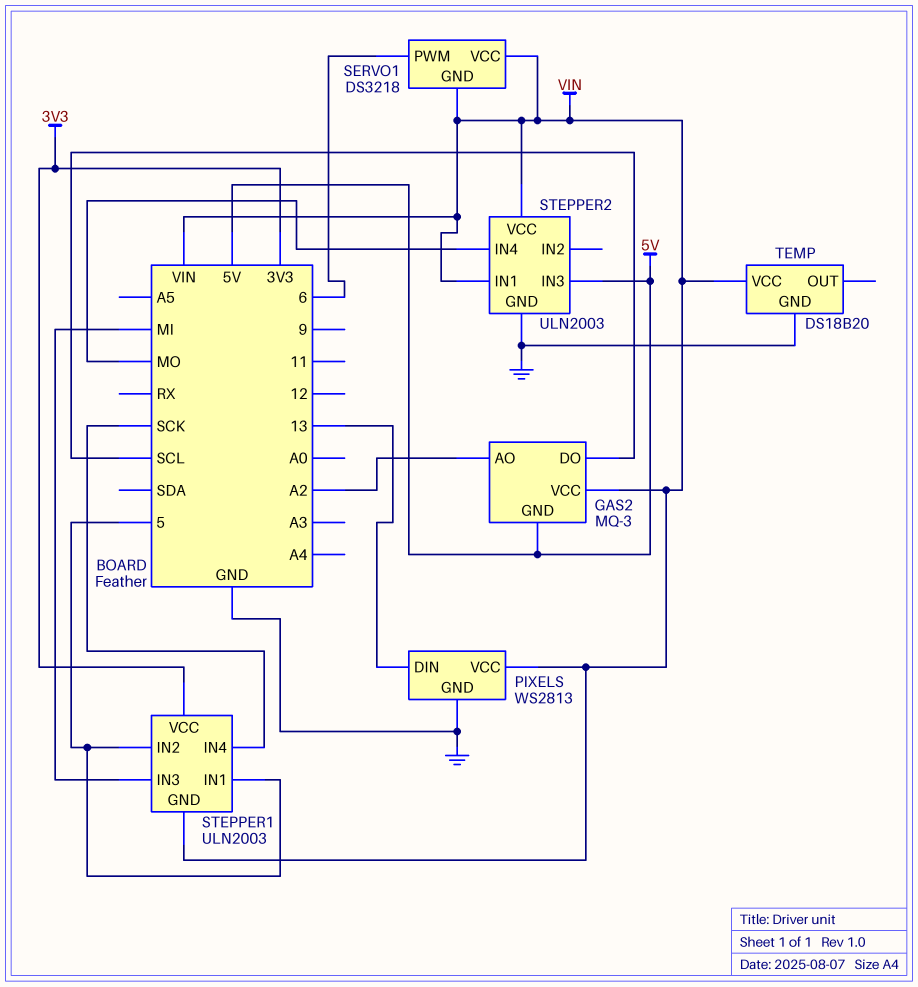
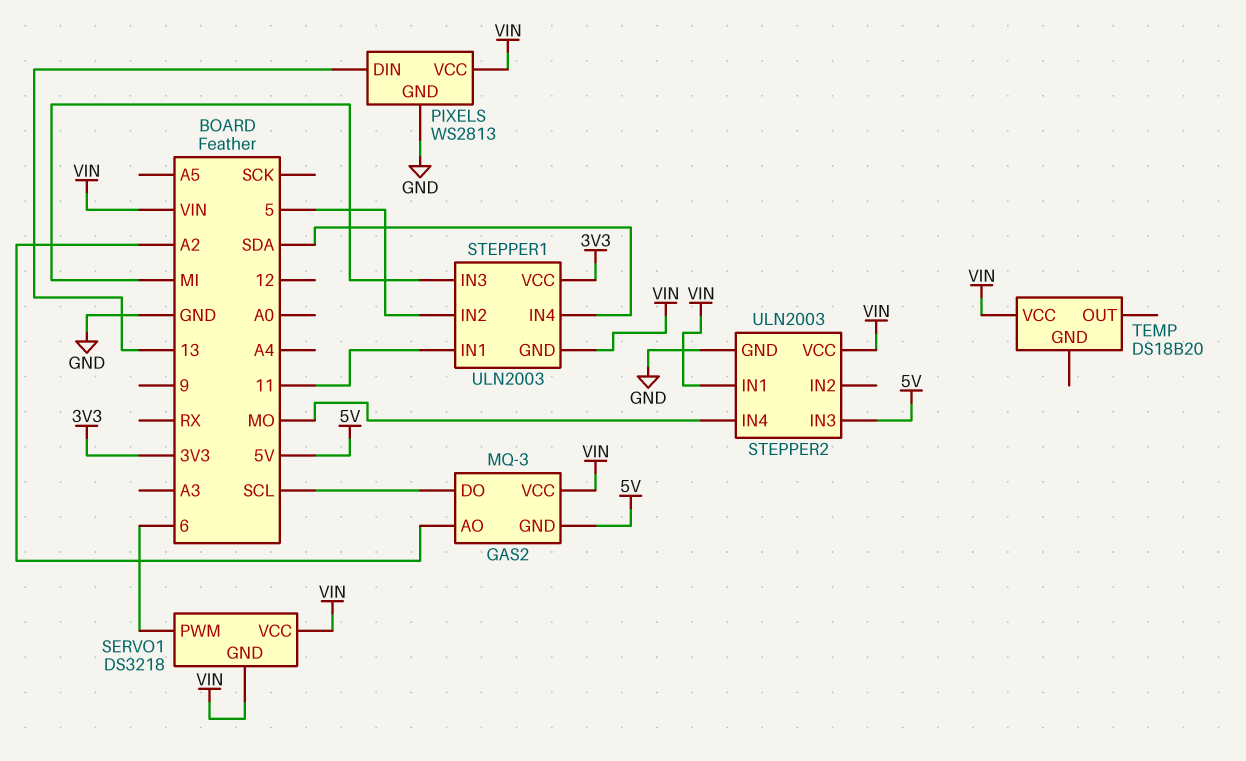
STEPPER1 pin IN1: 5 -> 11
STEPPER1 pin IN4: SCK -> SDA
TEMP pin GND: GND -> none

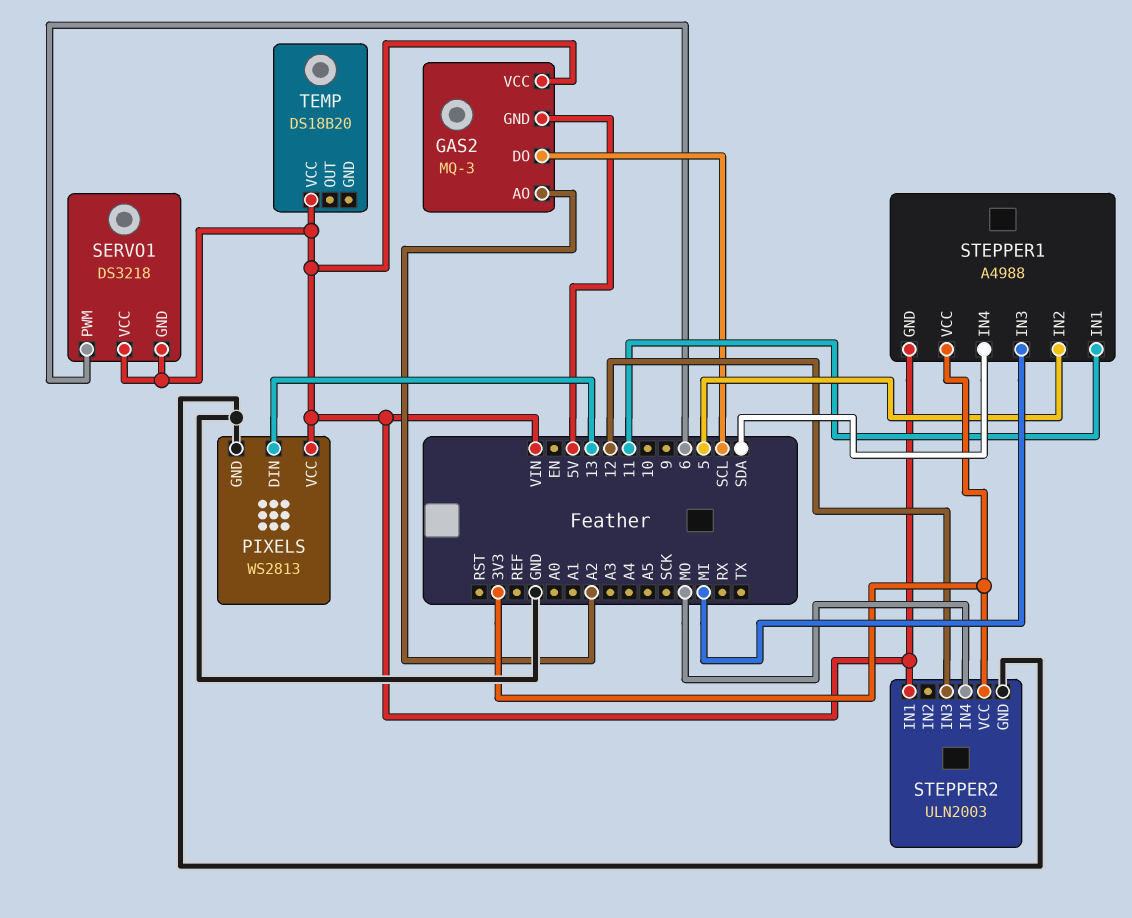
STEPPER1: ULN2003 -> A4988
STEPPER2 pin IN3: 5V -> 12
STEPPER2 pin VCC: VIN -> 3V3

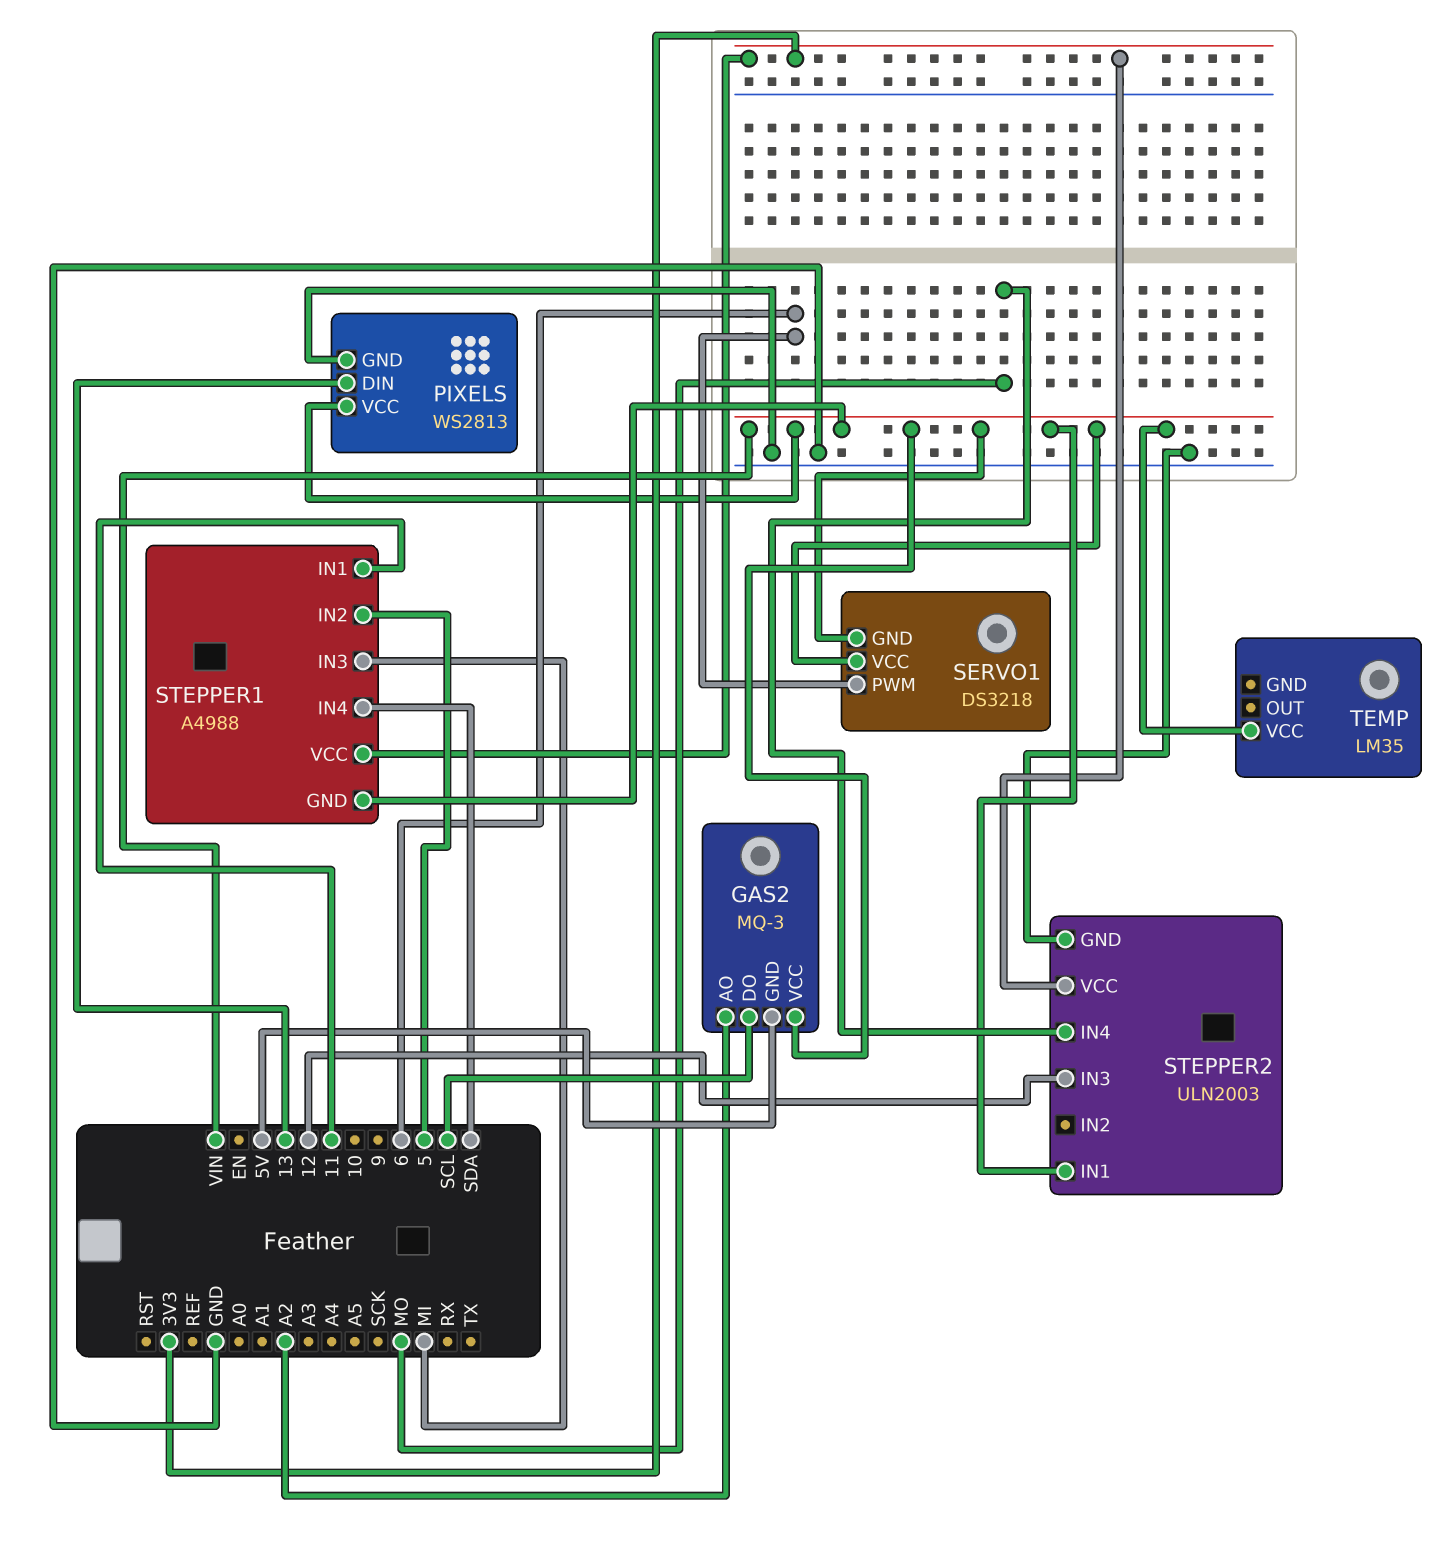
TEMP: DS18B20 -> LM35

